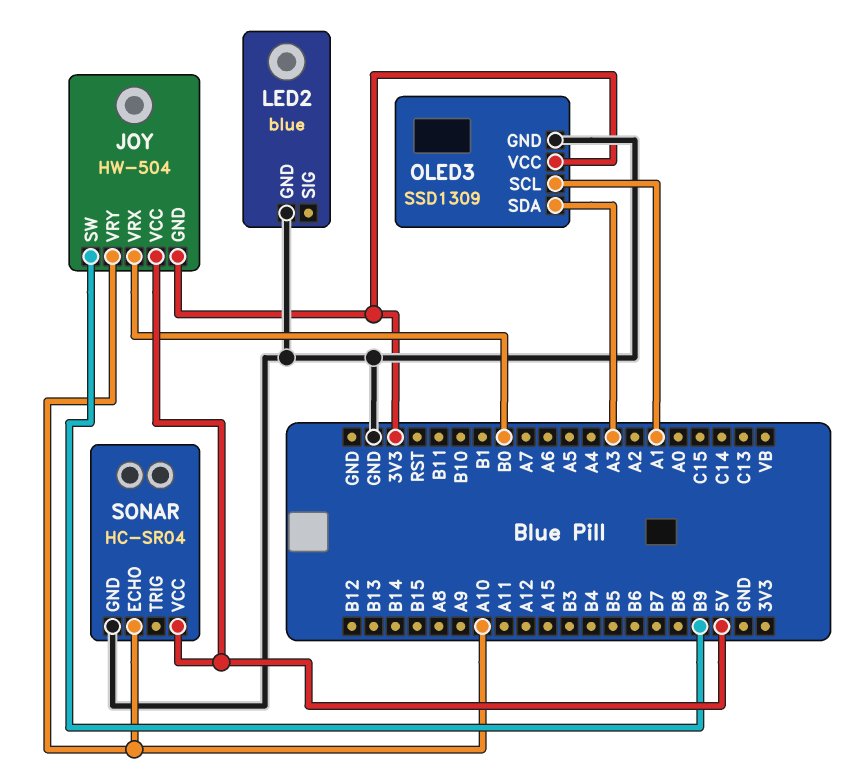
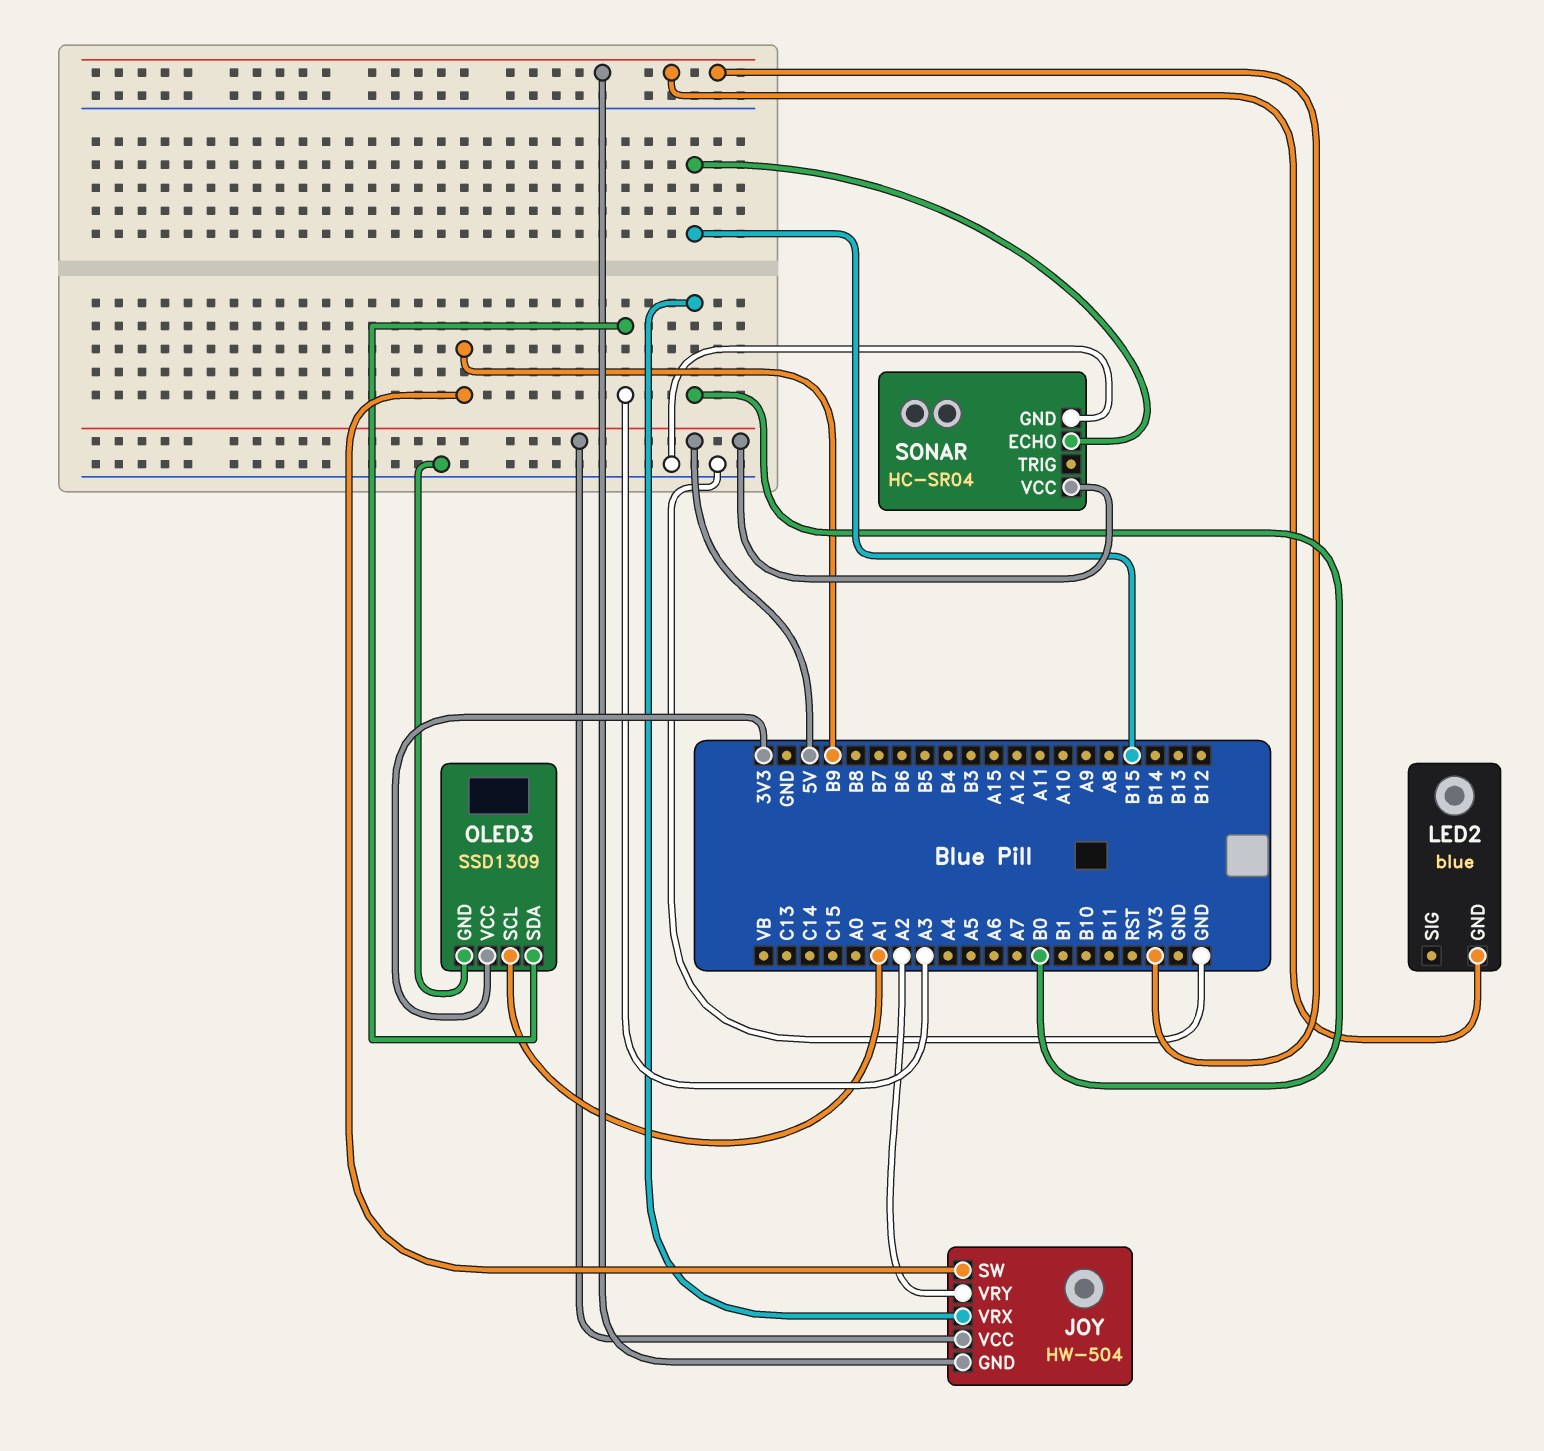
JOY pin VRY: A10 -> A2
LED2 pin GND: GND -> 3V3
SONAR pin ECHO: A10 -> B15

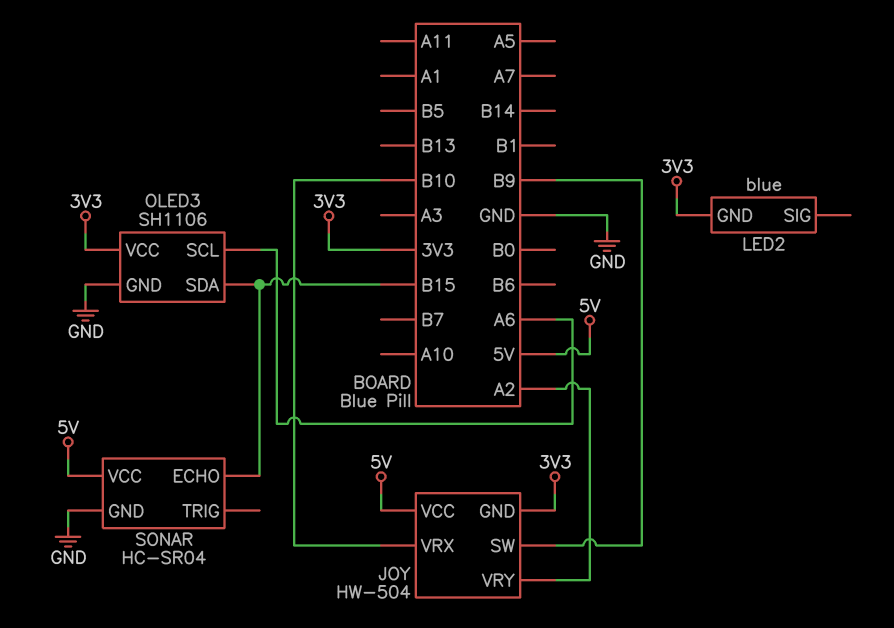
JOY pin VRX: B0 -> B10
OLED3: SSD1309 -> SH1106
OLED3 pin SCL: A1 -> A6
OLED3 pin SDA: A3 -> B15

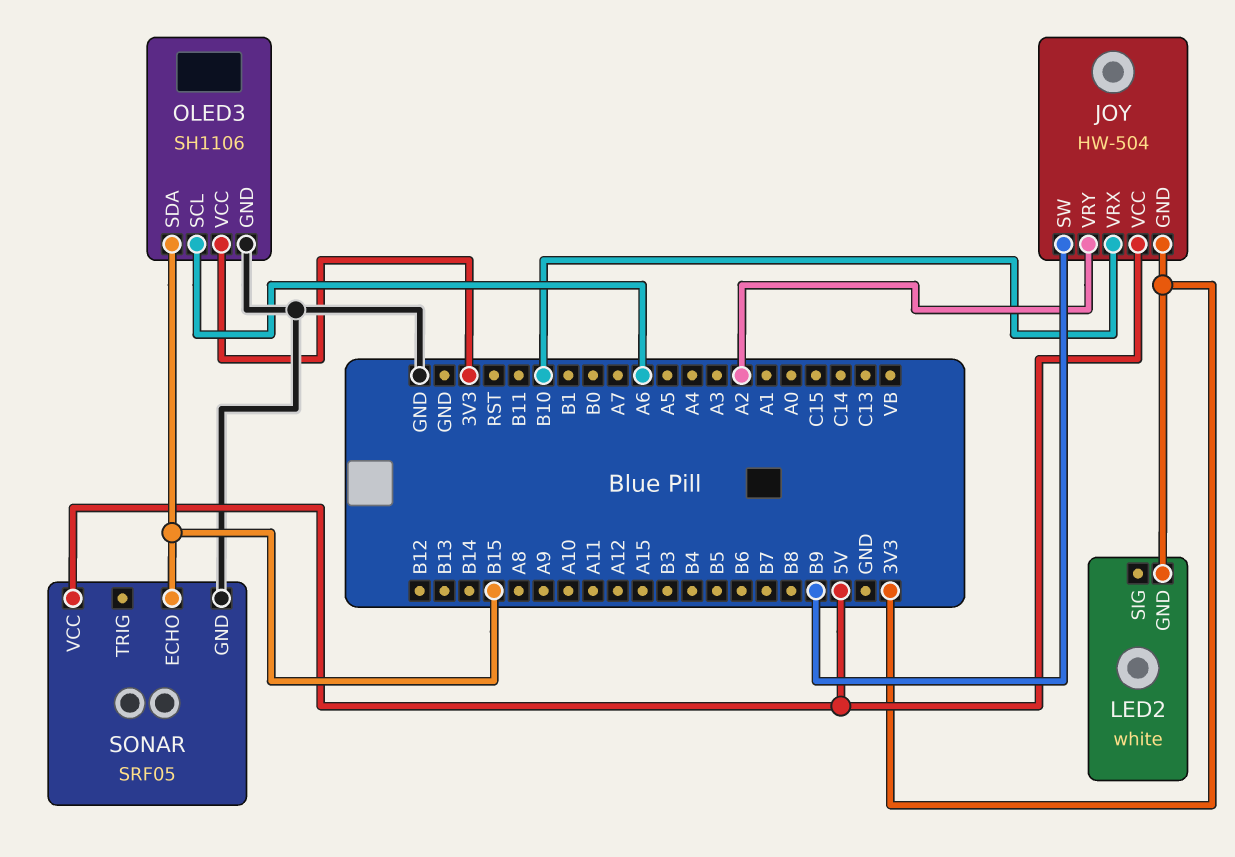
LED2: blue -> white
SONAR: HC-SR04 -> SRF05

